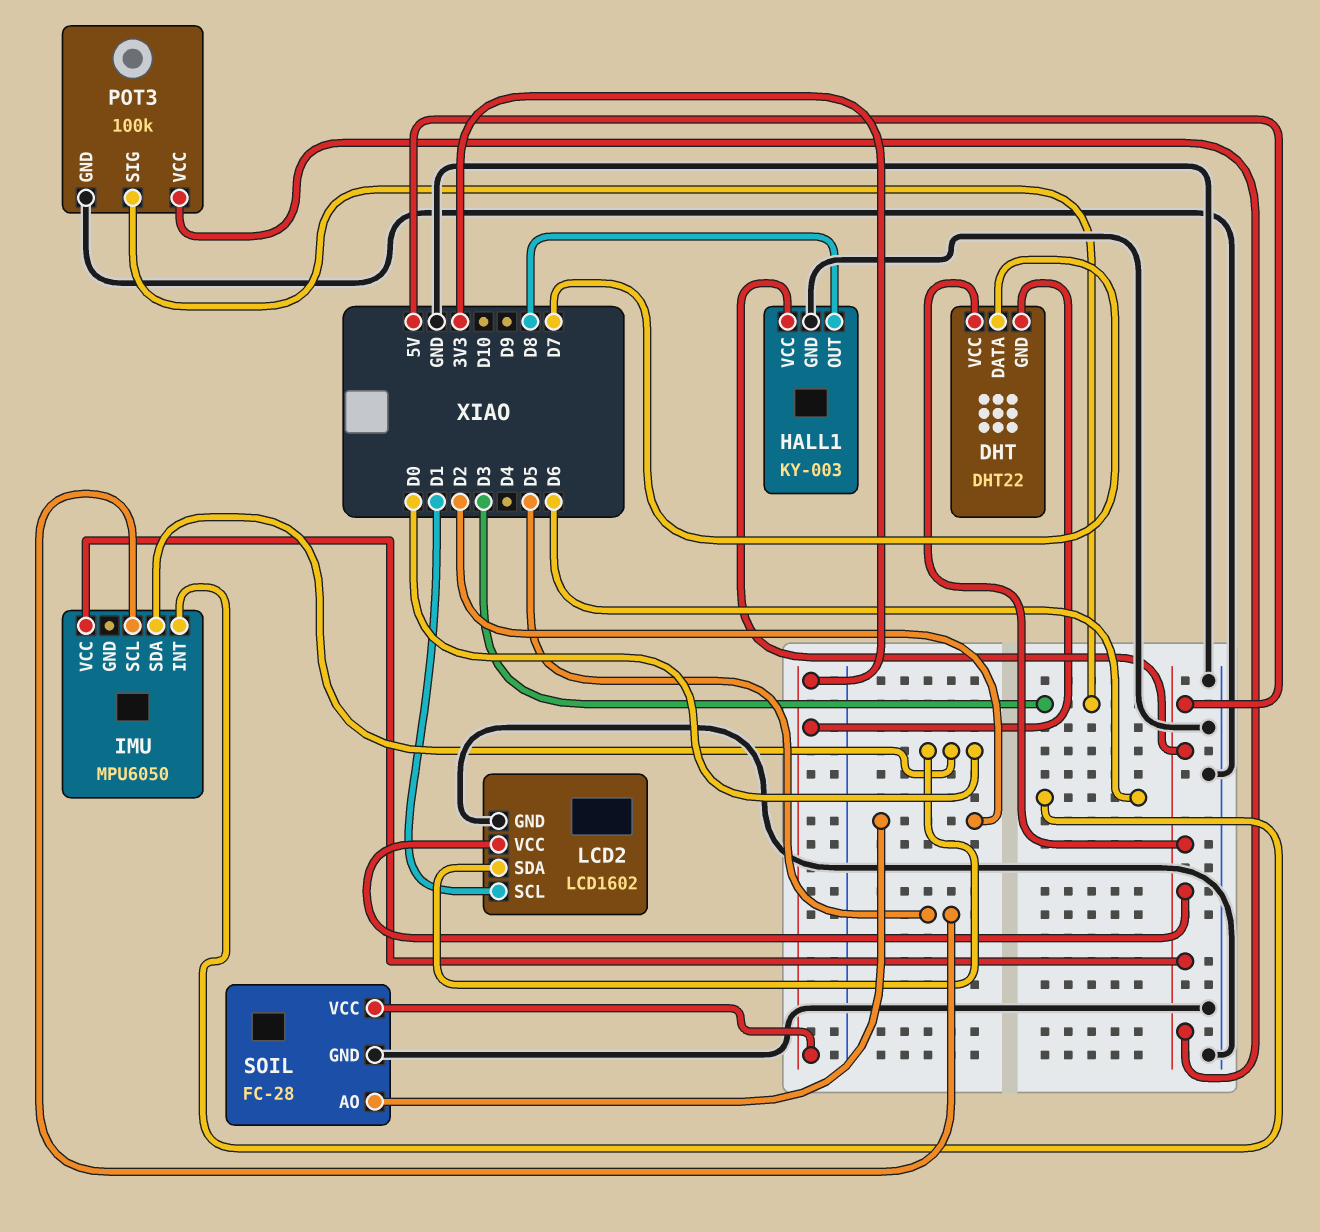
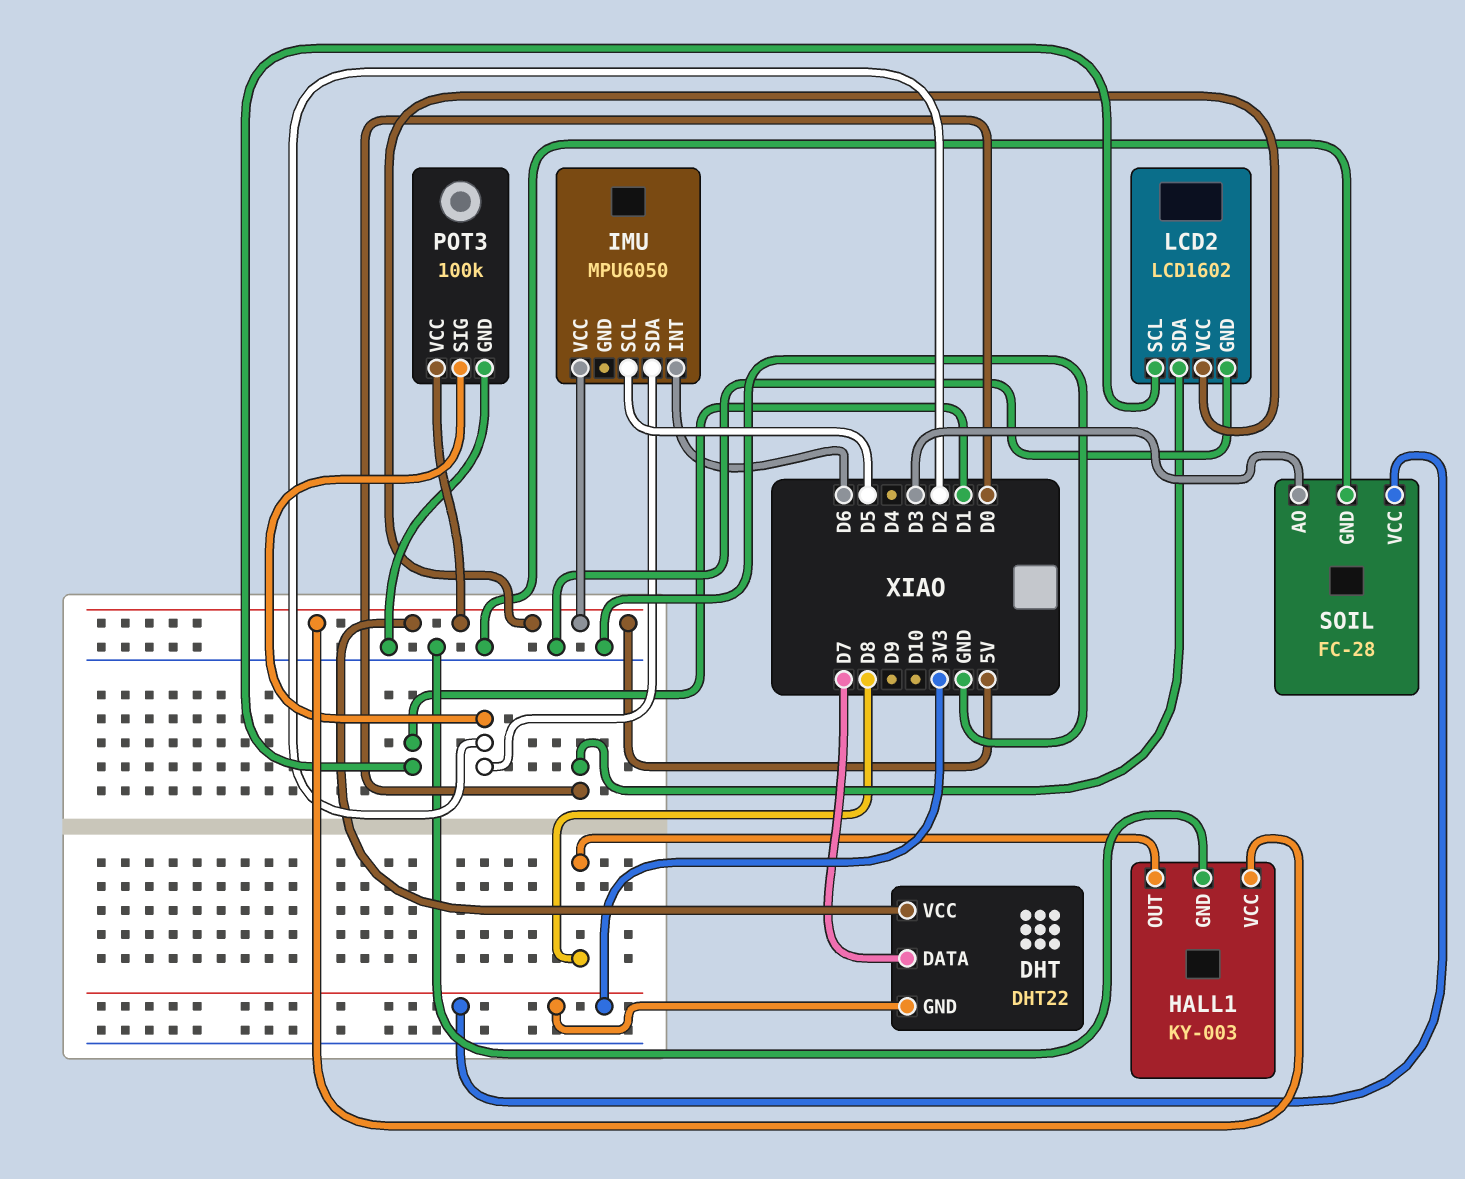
IMU pin SDA: D0 -> D2
POT3 pin SIG: D3 -> D2
SOIL pin AO: D2 -> D3

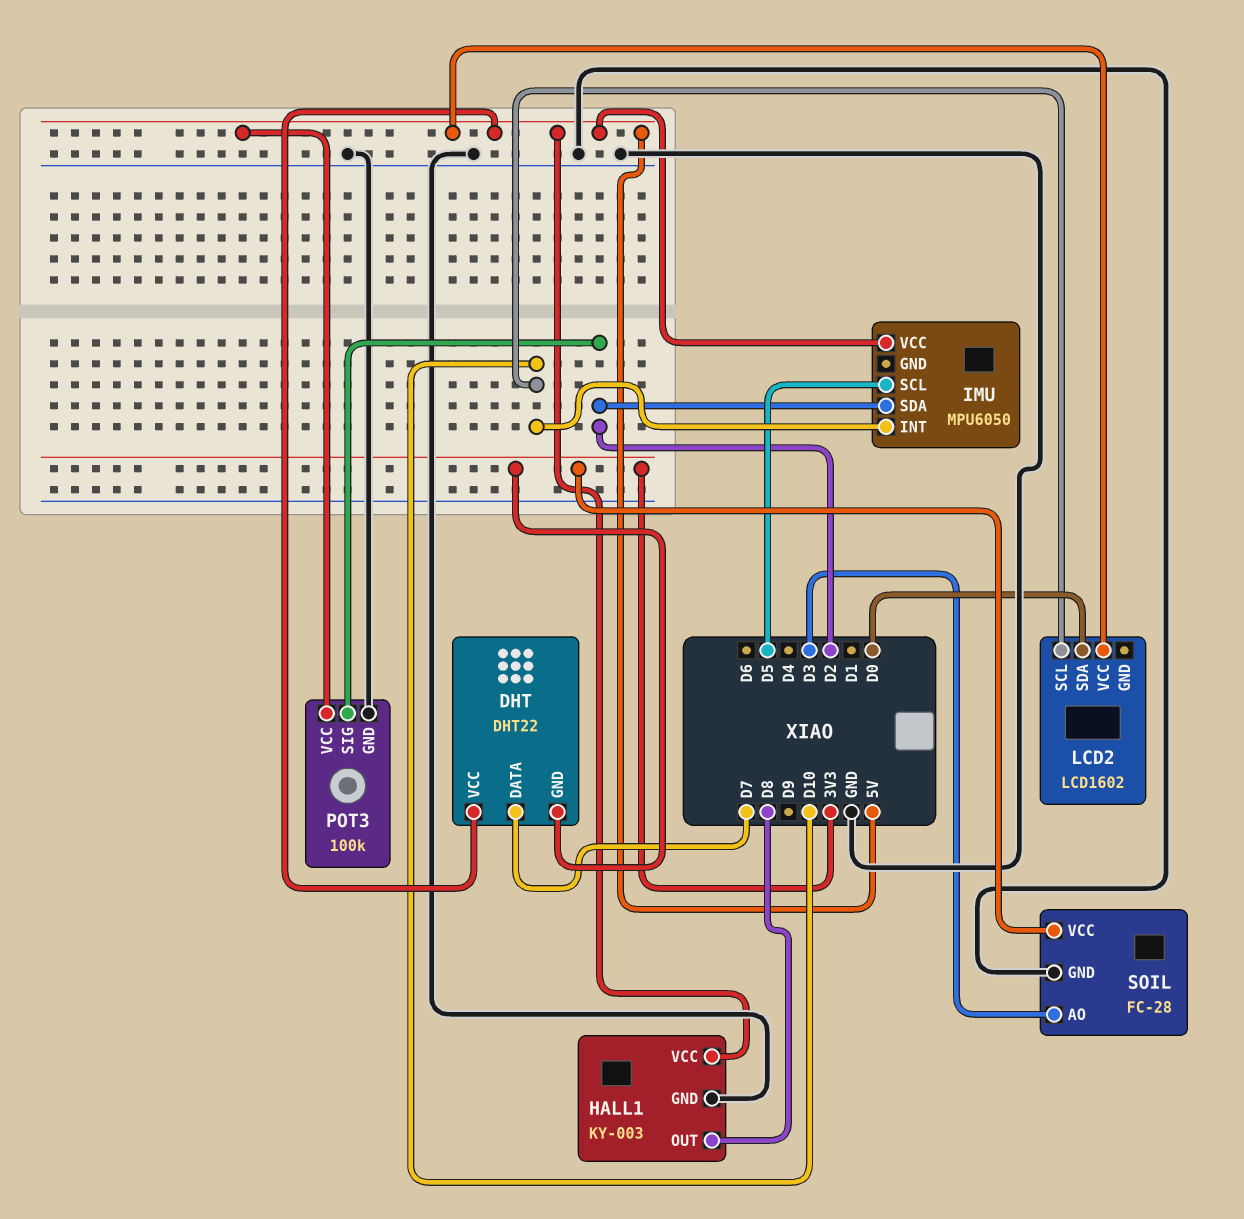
IMU pin INT: D6 -> D10
LCD2 pin GND: GND -> none
LCD2 pin SCL: D1 -> D10

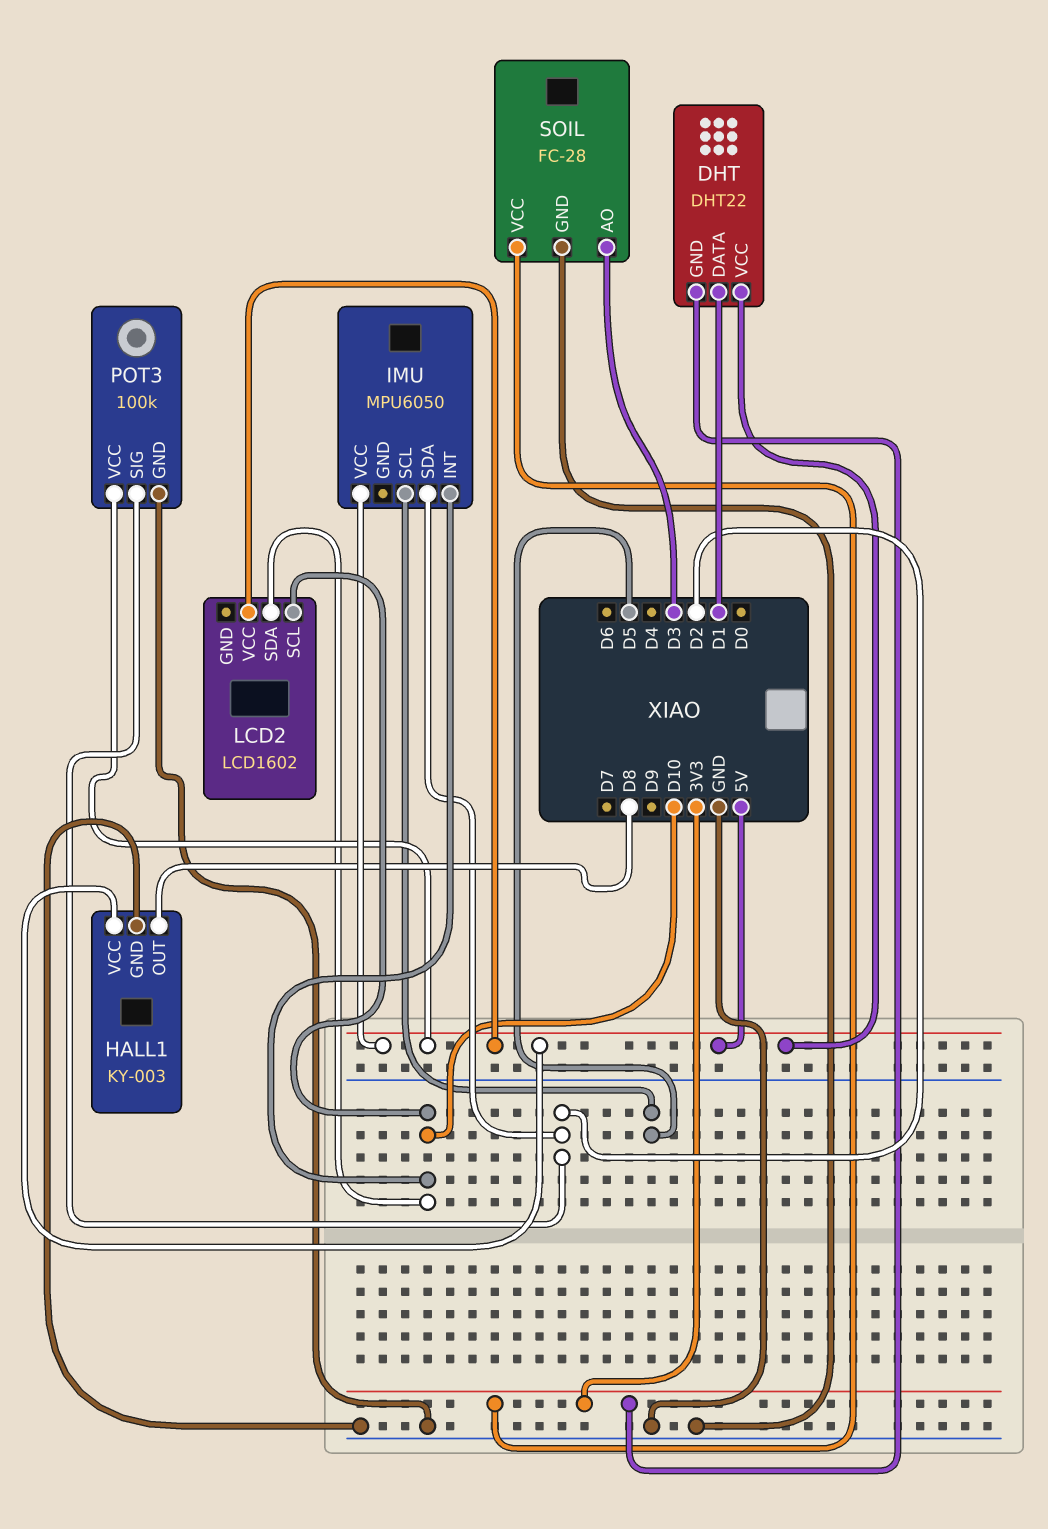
DHT pin DATA: D7 -> D1
LCD2 pin SDA: D0 -> D10

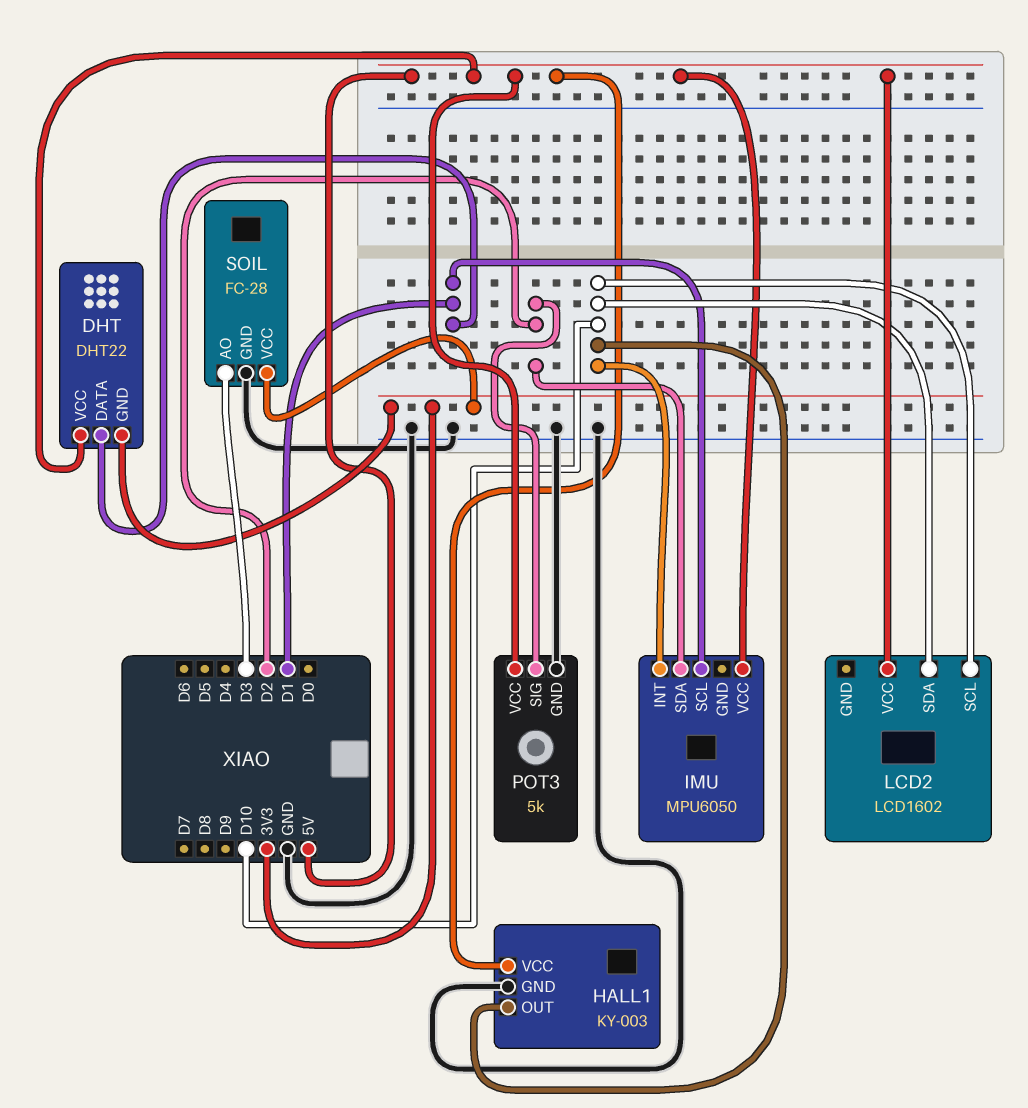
HALL1 pin OUT: D8 -> D10
IMU pin SCL: D5 -> D1
POT3: 100k -> 5k

